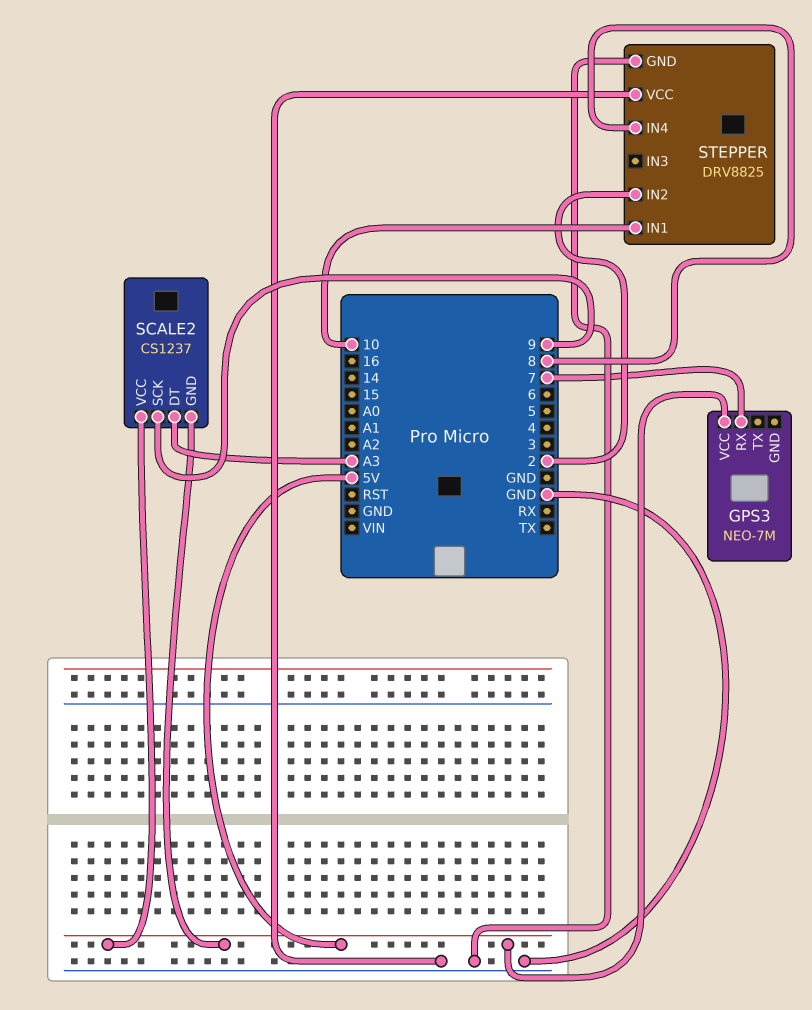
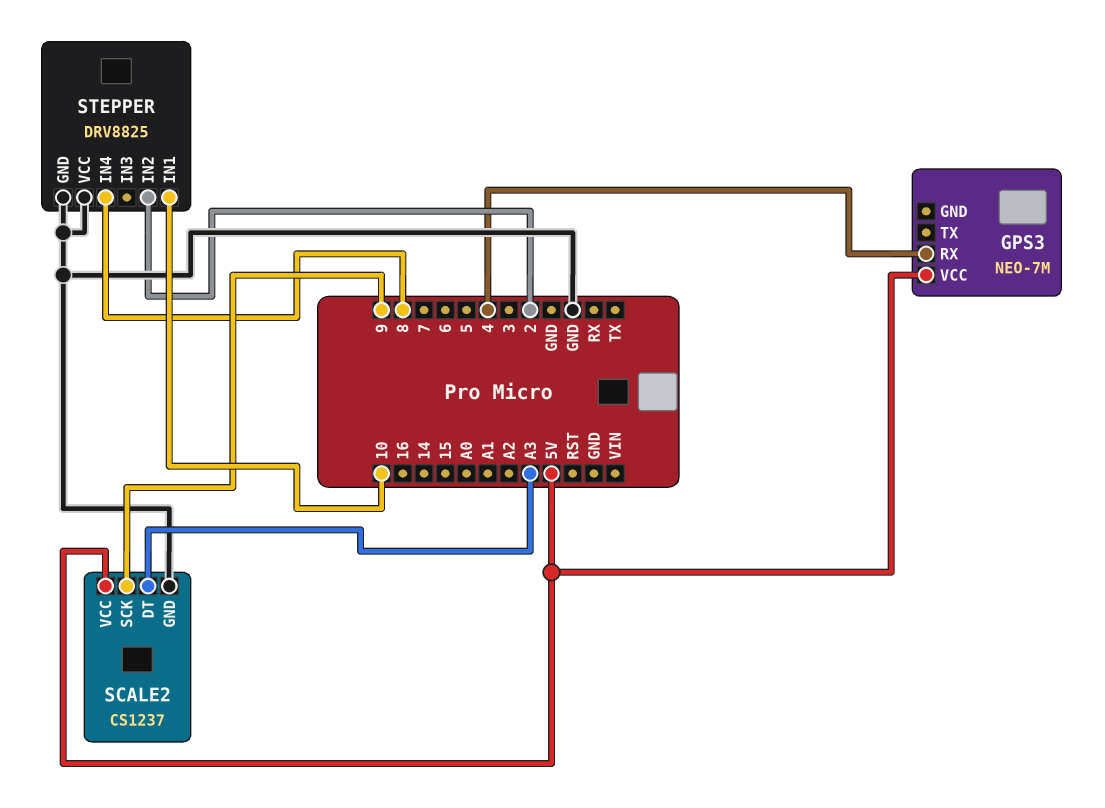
GPS3 pin RX: 7 -> 4
SCALE2 pin GND: 5V -> GND

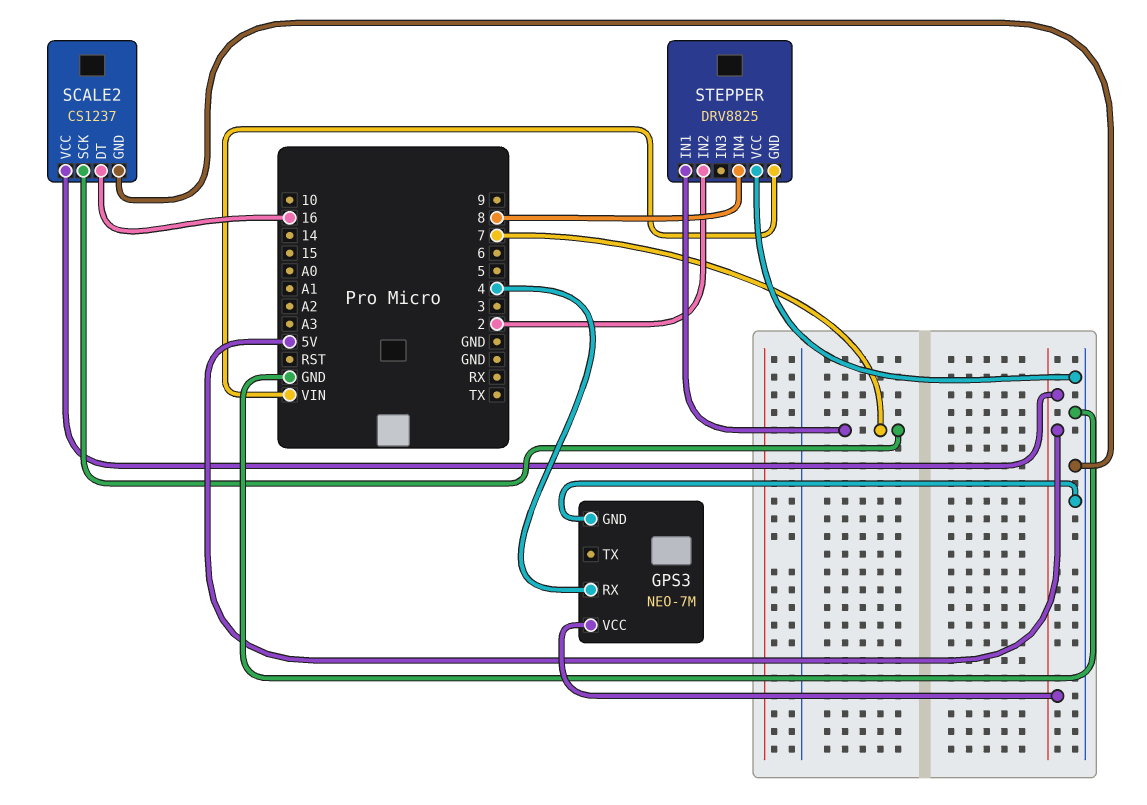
GPS3 pin GND: none -> GND
SCALE2 pin DT: A3 -> 16
SCALE2 pin SCK: 9 -> 7
STEPPER pin GND: GND -> VIN
STEPPER pin IN1: 10 -> 7

